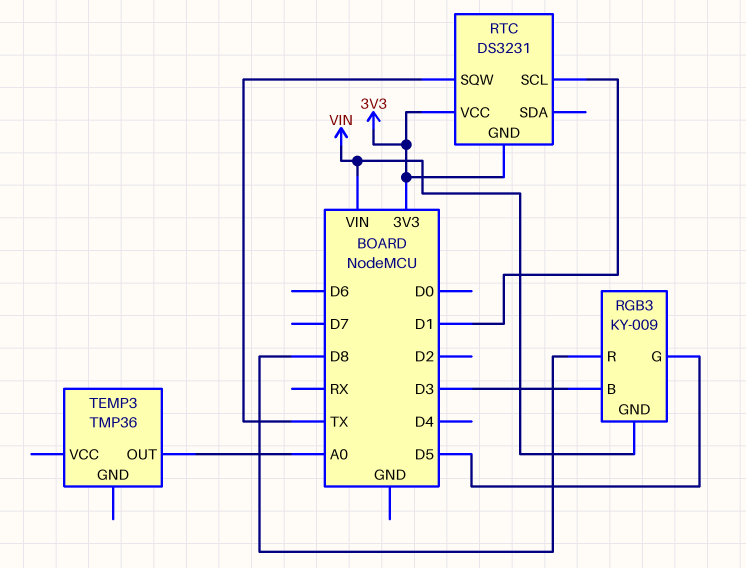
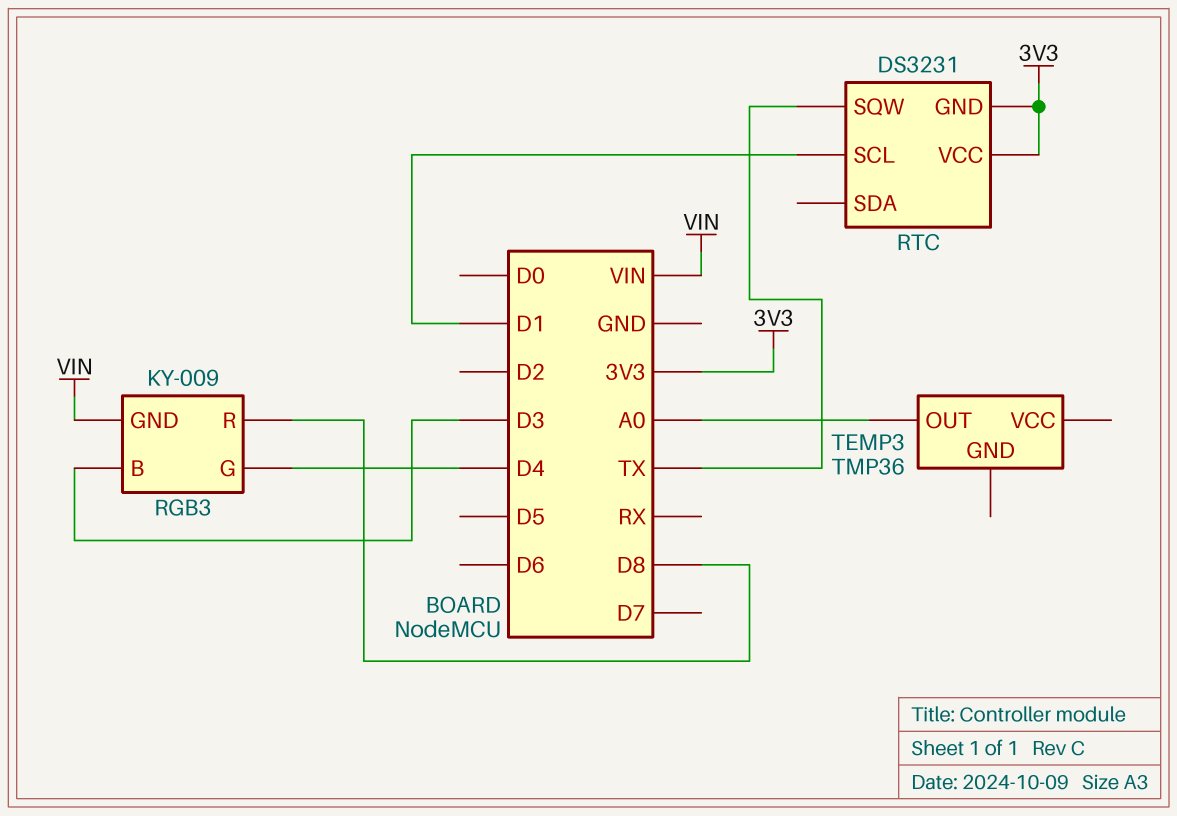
RGB3 pin G: D5 -> D4

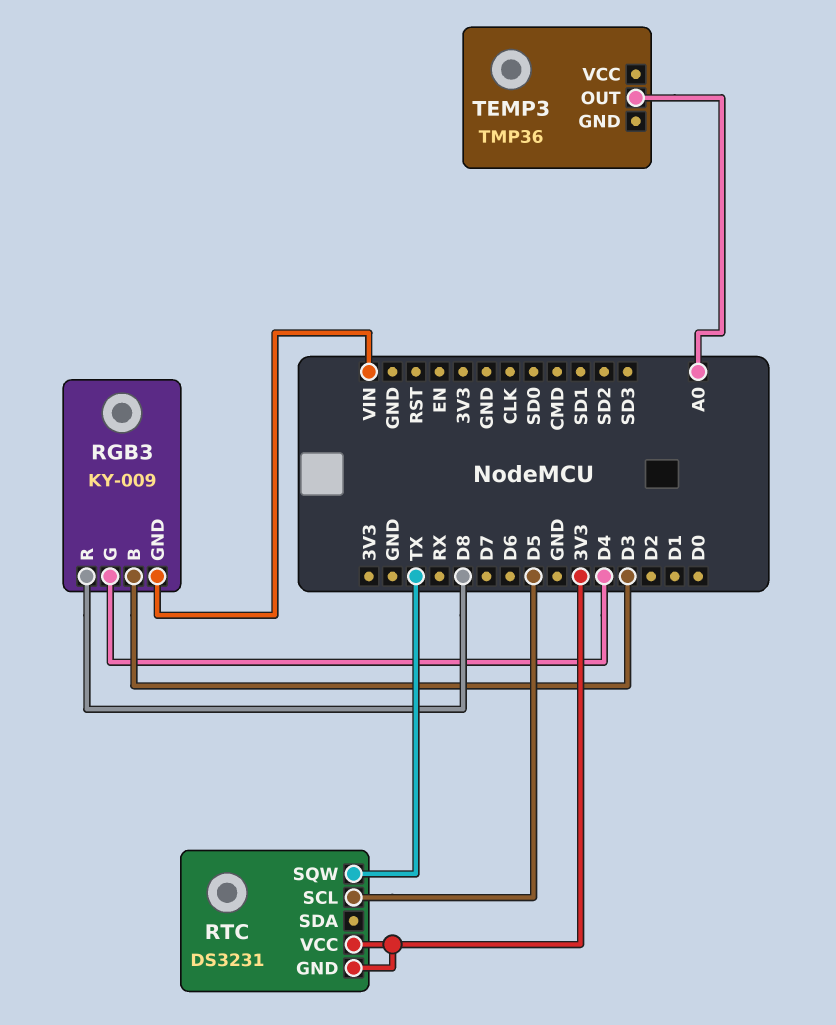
RTC pin SCL: D1 -> D5

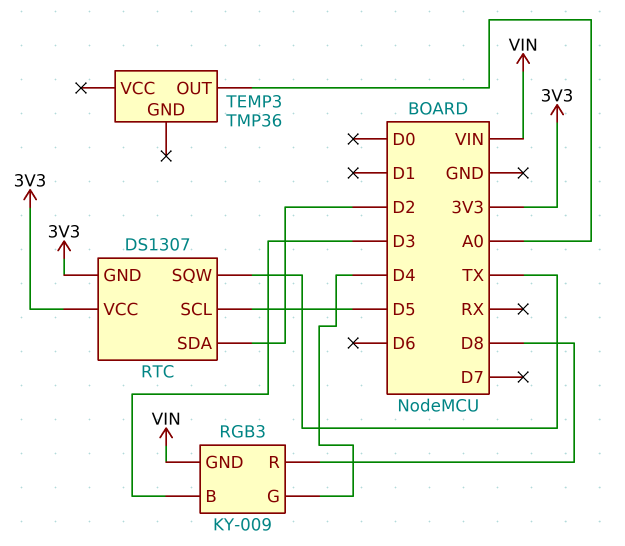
RTC: DS3231 -> DS1307
RTC pin SDA: none -> D2

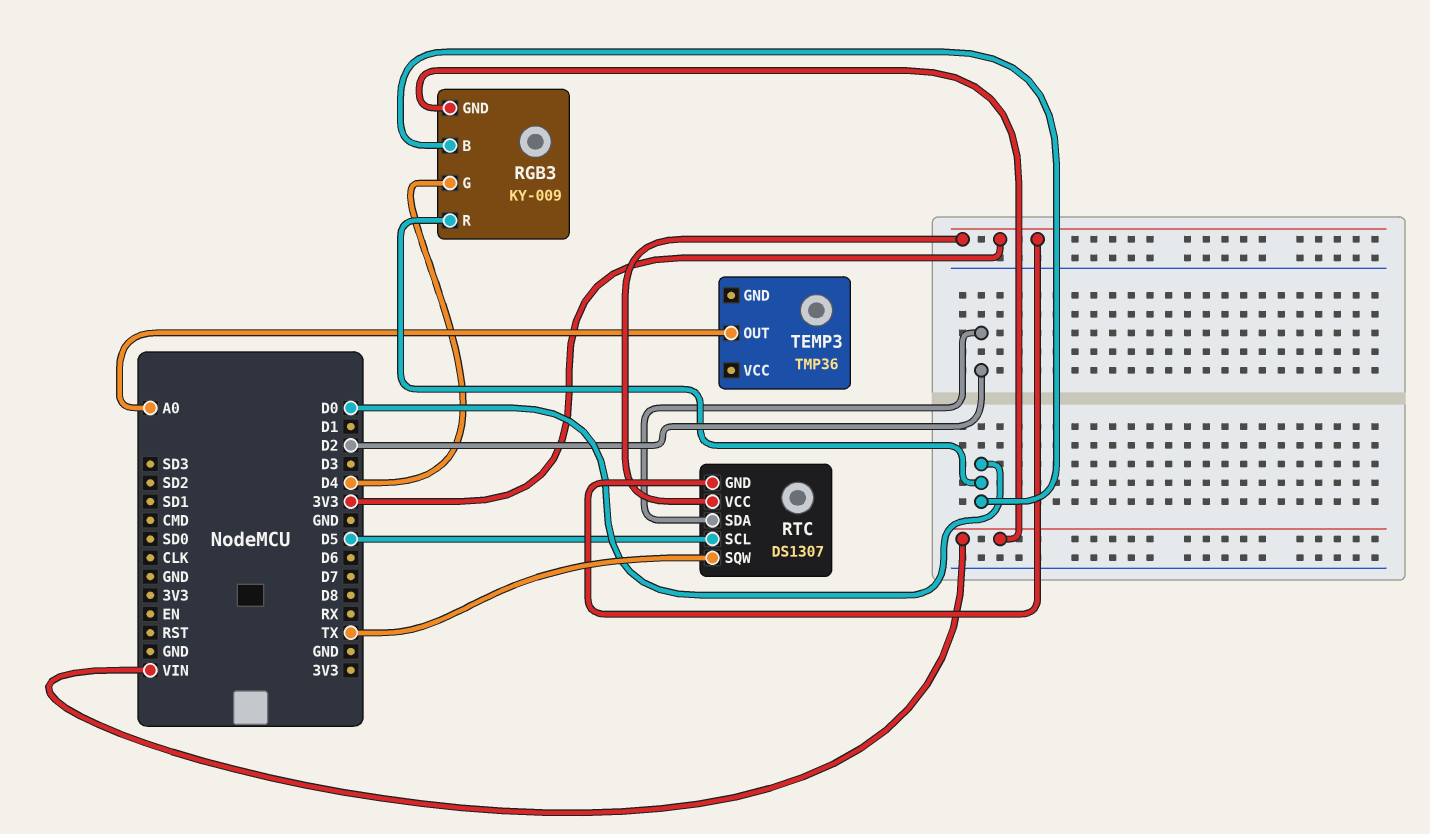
RGB3 pin B: D3 -> D0
RGB3 pin R: D8 -> D0

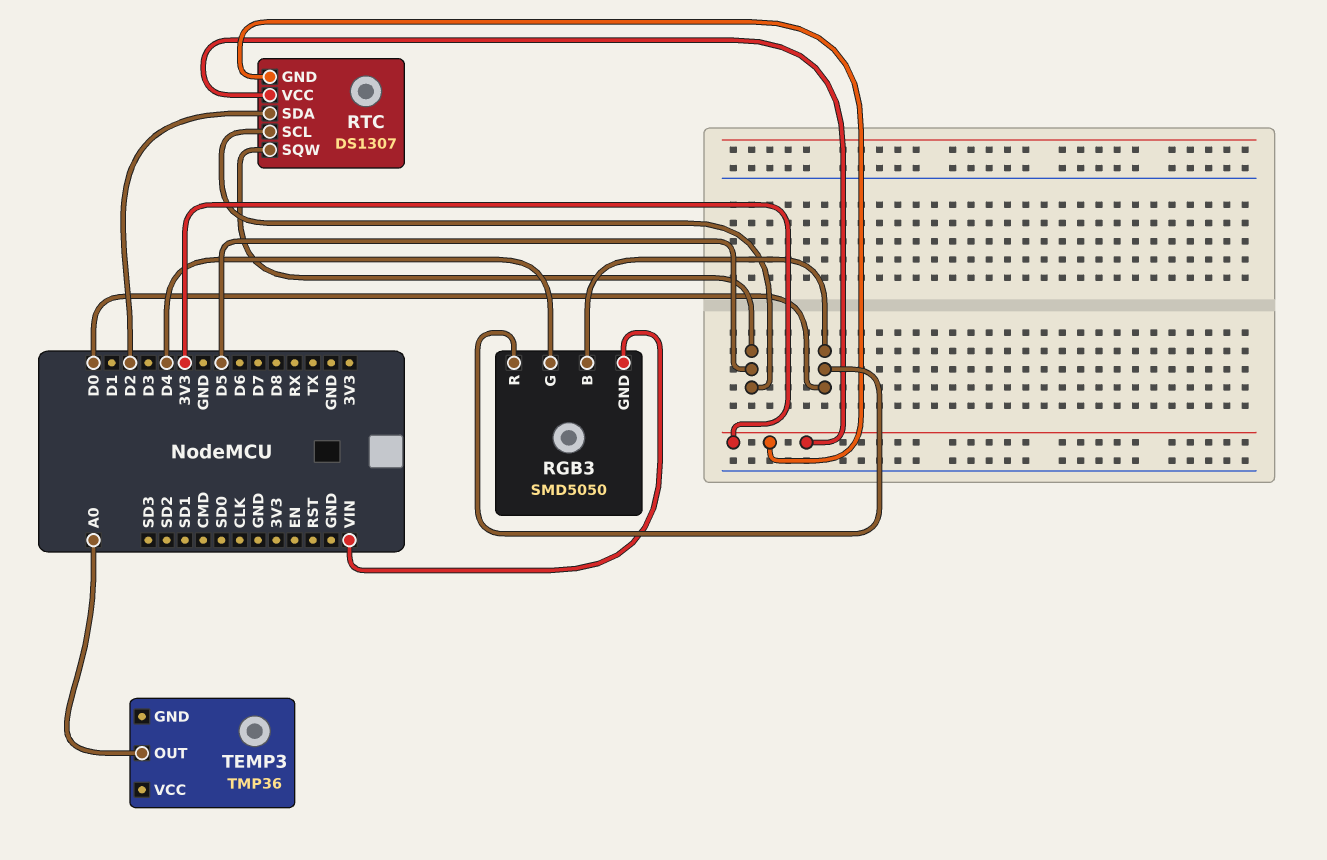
RGB3: KY-009 -> SMD5050
RTC pin SQW: TX -> D5

